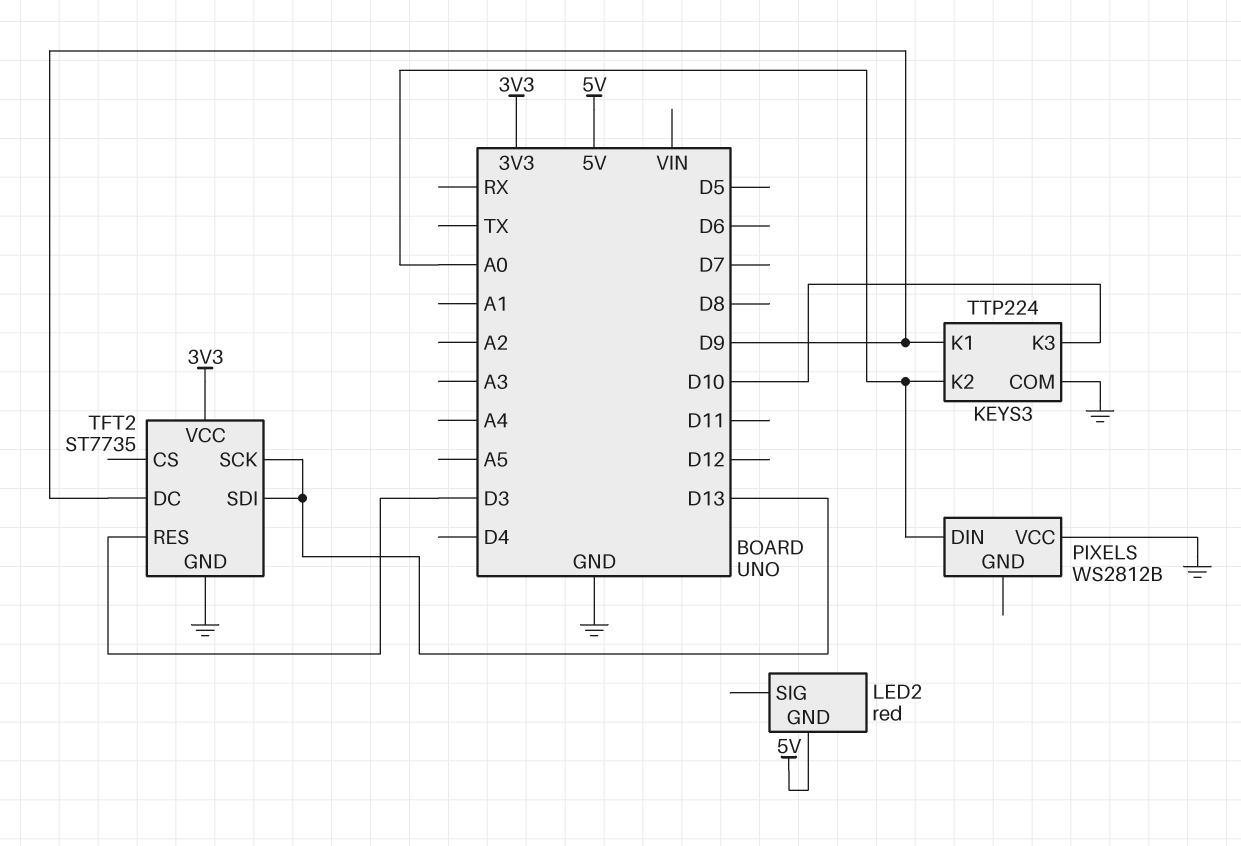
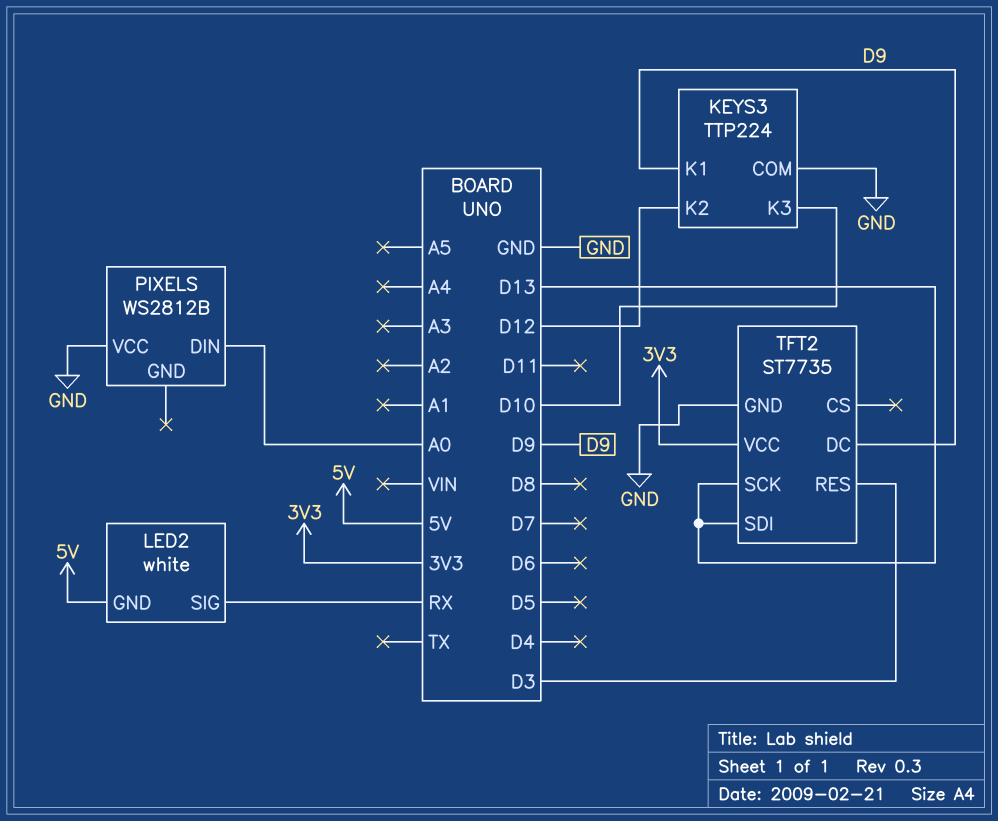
KEYS3 pin K2: A0 -> D12
LED2: red -> white
LED2 pin SIG: none -> RX

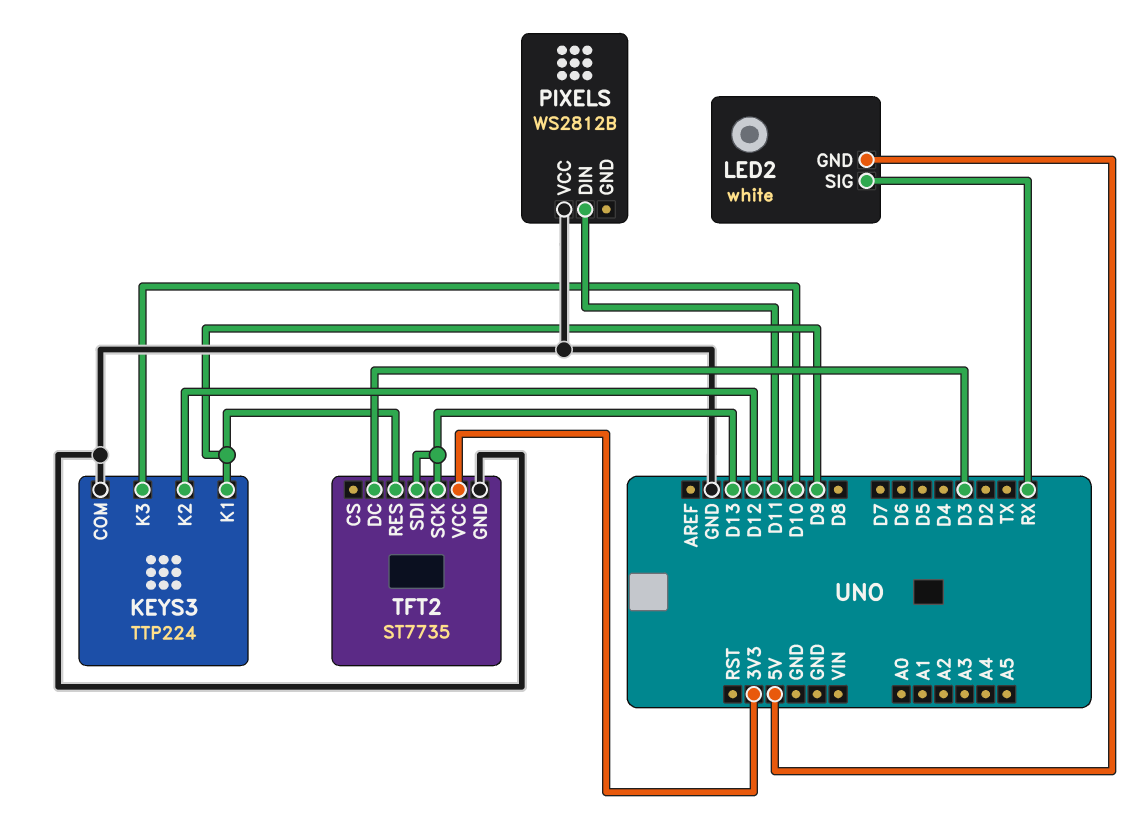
PIXELS pin DIN: A0 -> D11
TFT2 pin DC: D9 -> D3
TFT2 pin RES: D3 -> D9

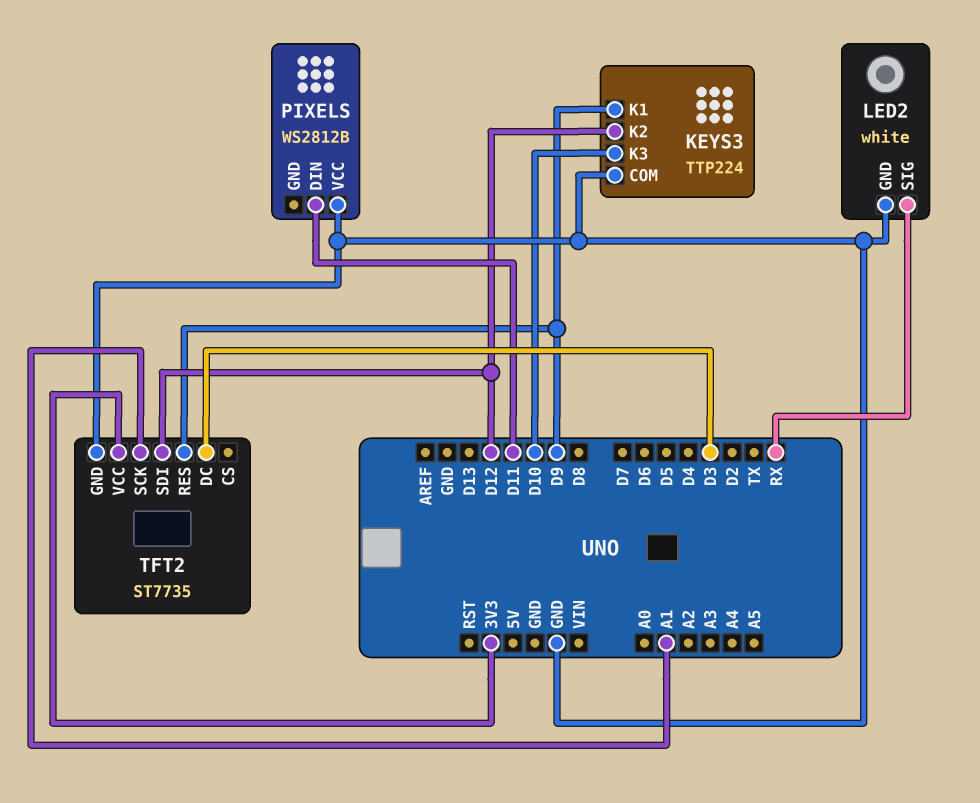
LED2 pin GND: 5V -> GND
TFT2 pin SCK: D13 -> A1
TFT2 pin SDI: D13 -> D12

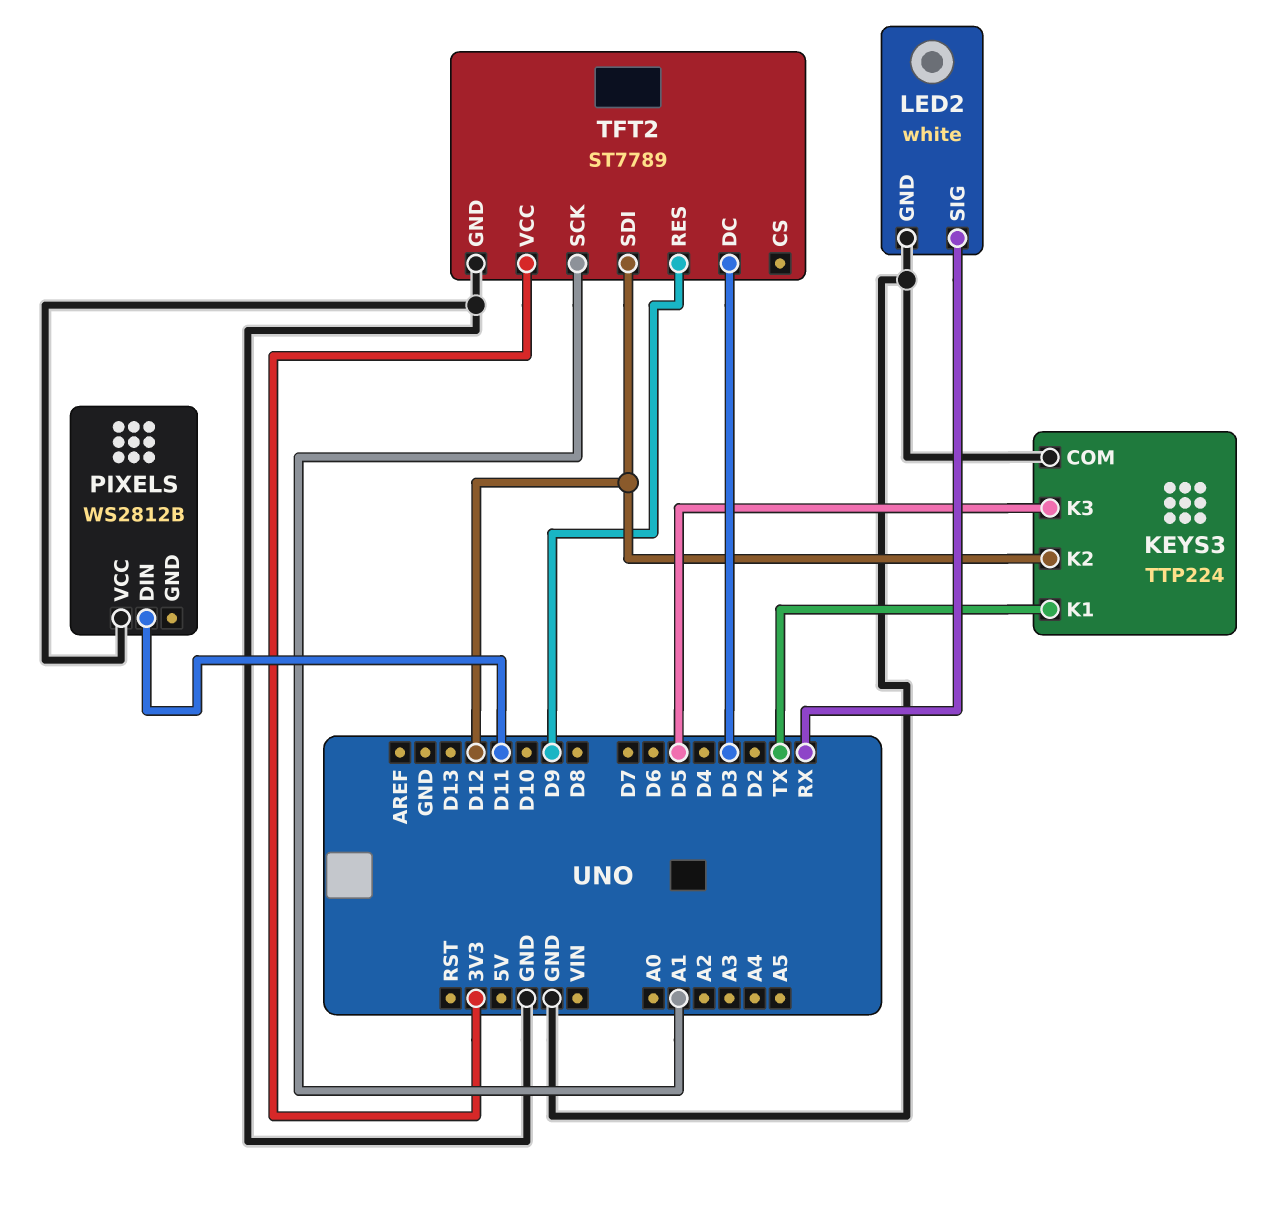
KEYS3 pin K1: D9 -> TX
KEYS3 pin K3: D10 -> D5
TFT2: ST7735 -> ST7789

